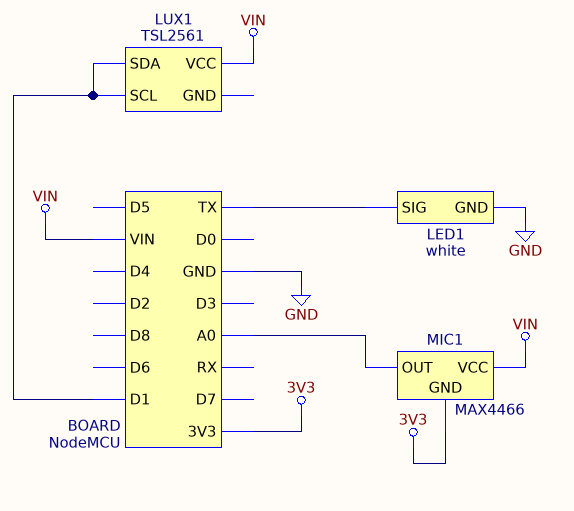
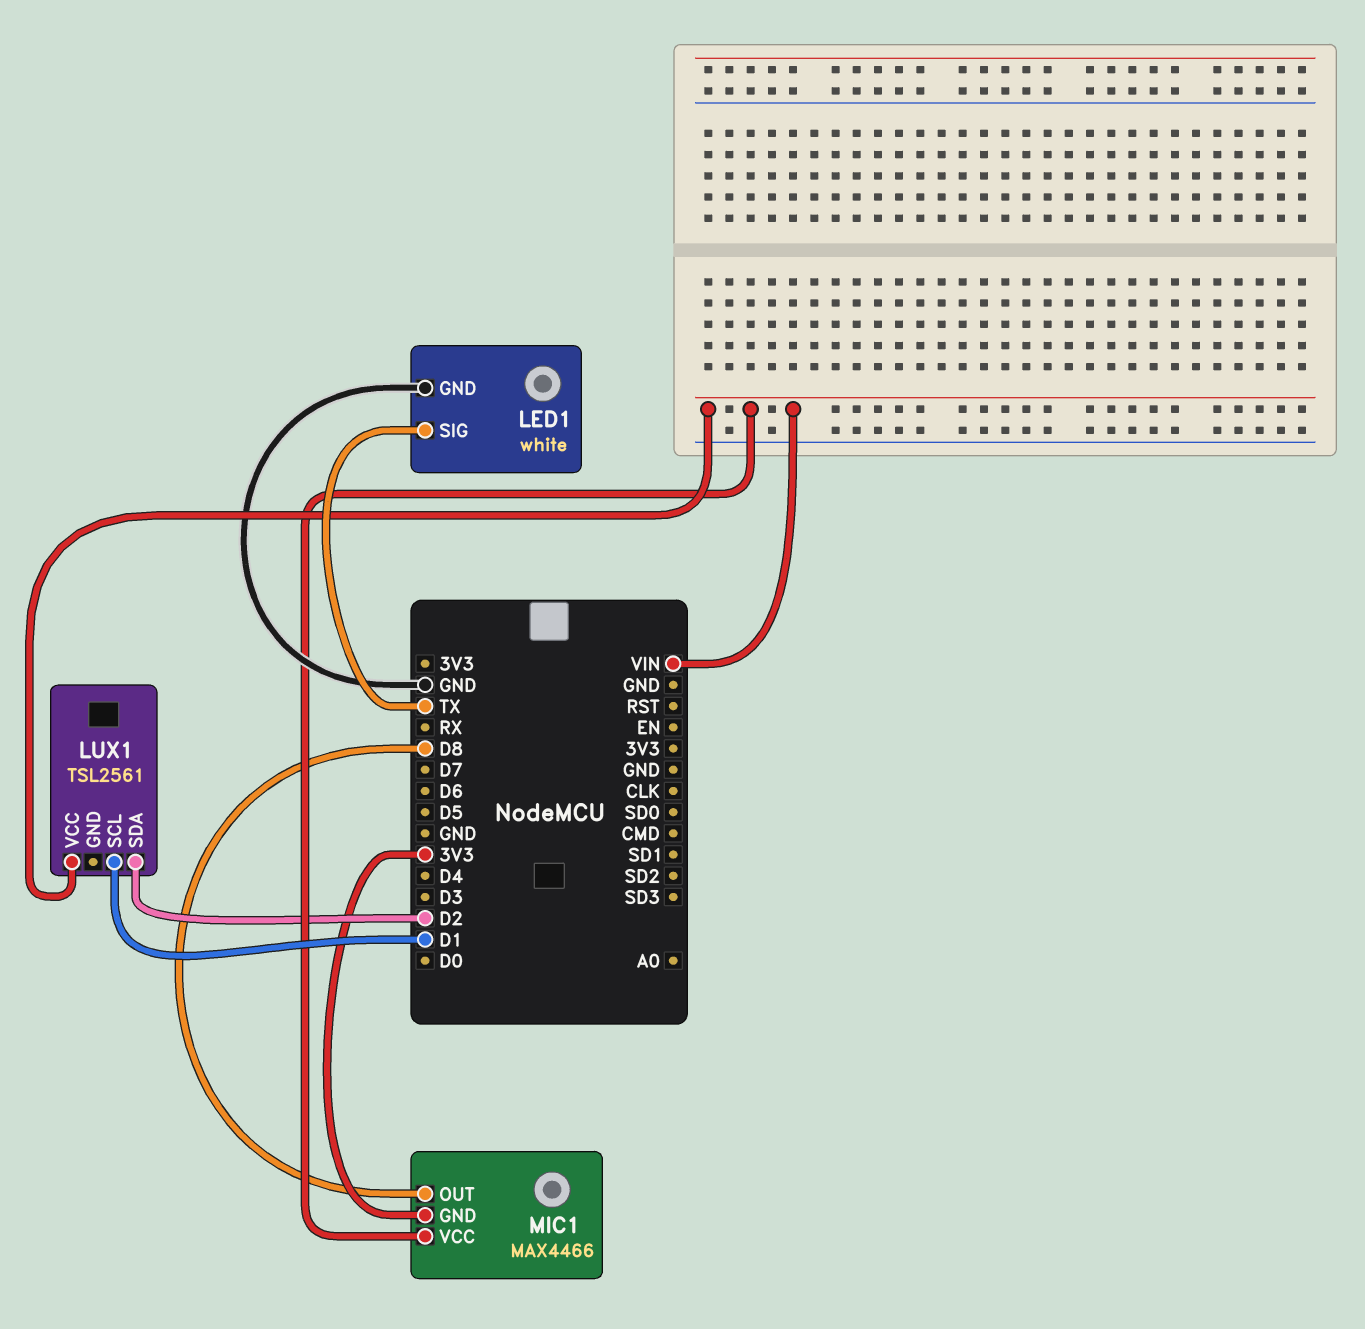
LUX1 pin SDA: D1 -> D2
MIC1 pin OUT: A0 -> D8

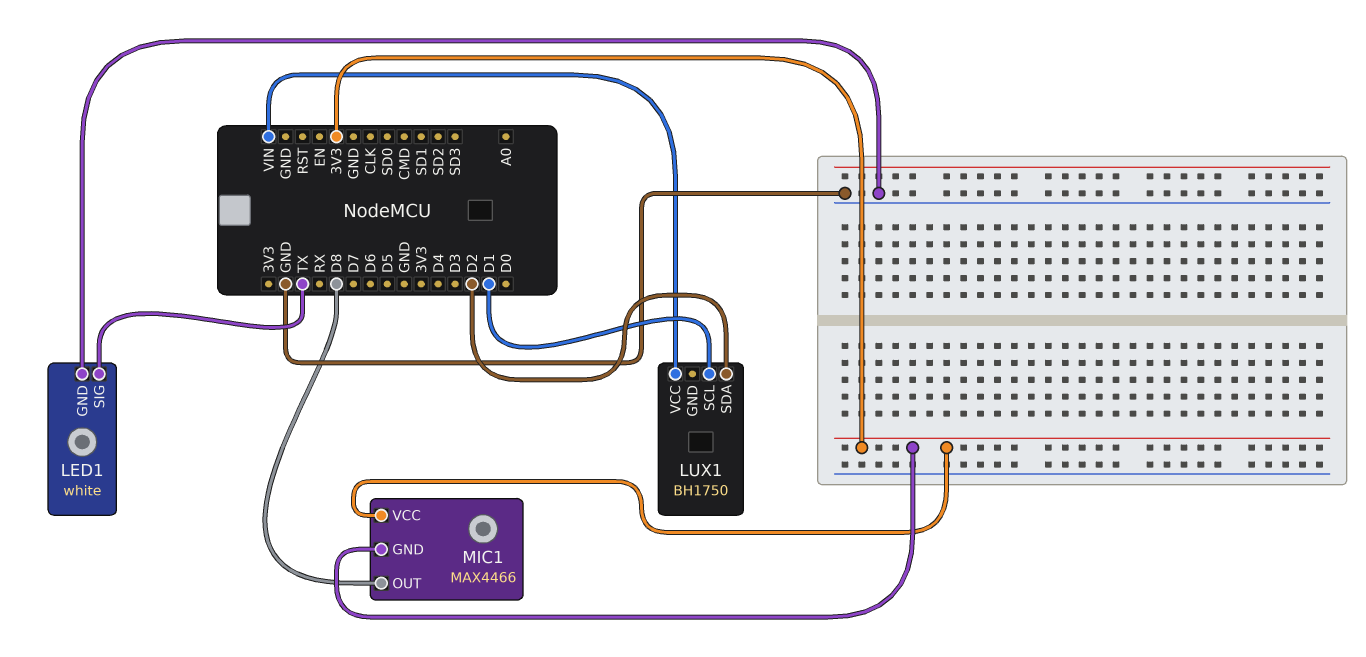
LUX1: TSL2561 -> BH1750
MIC1 pin VCC: VIN -> 3V3

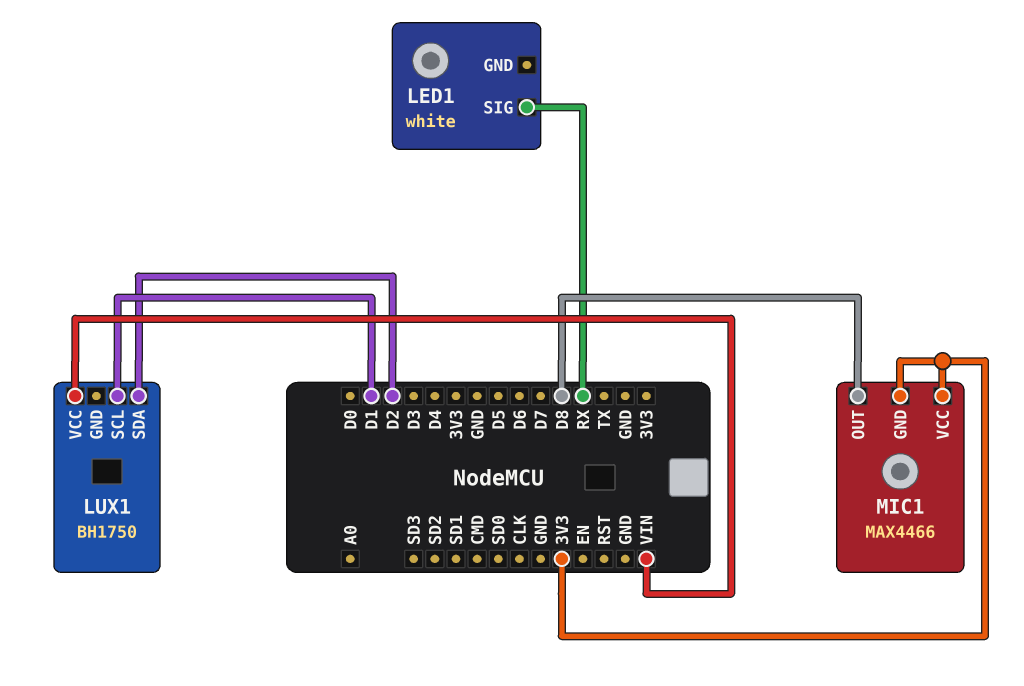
LED1 pin GND: GND -> none
LED1 pin SIG: TX -> RX

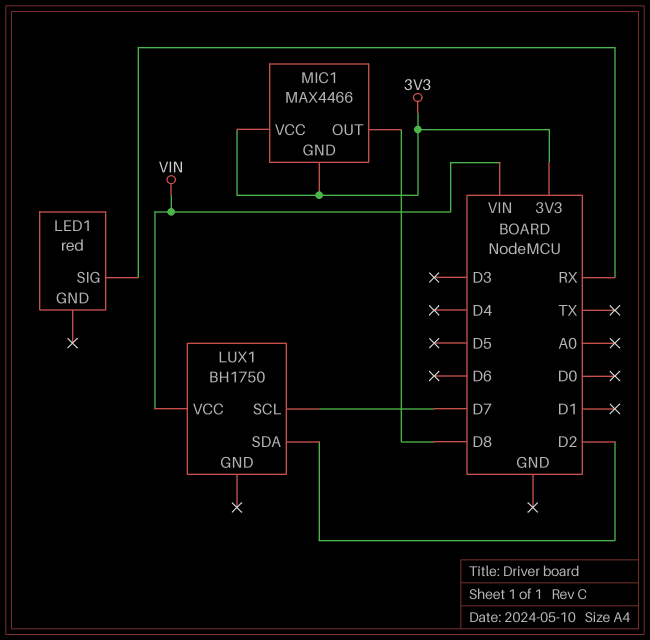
LED1: white -> red
LUX1 pin SCL: D1 -> D7

